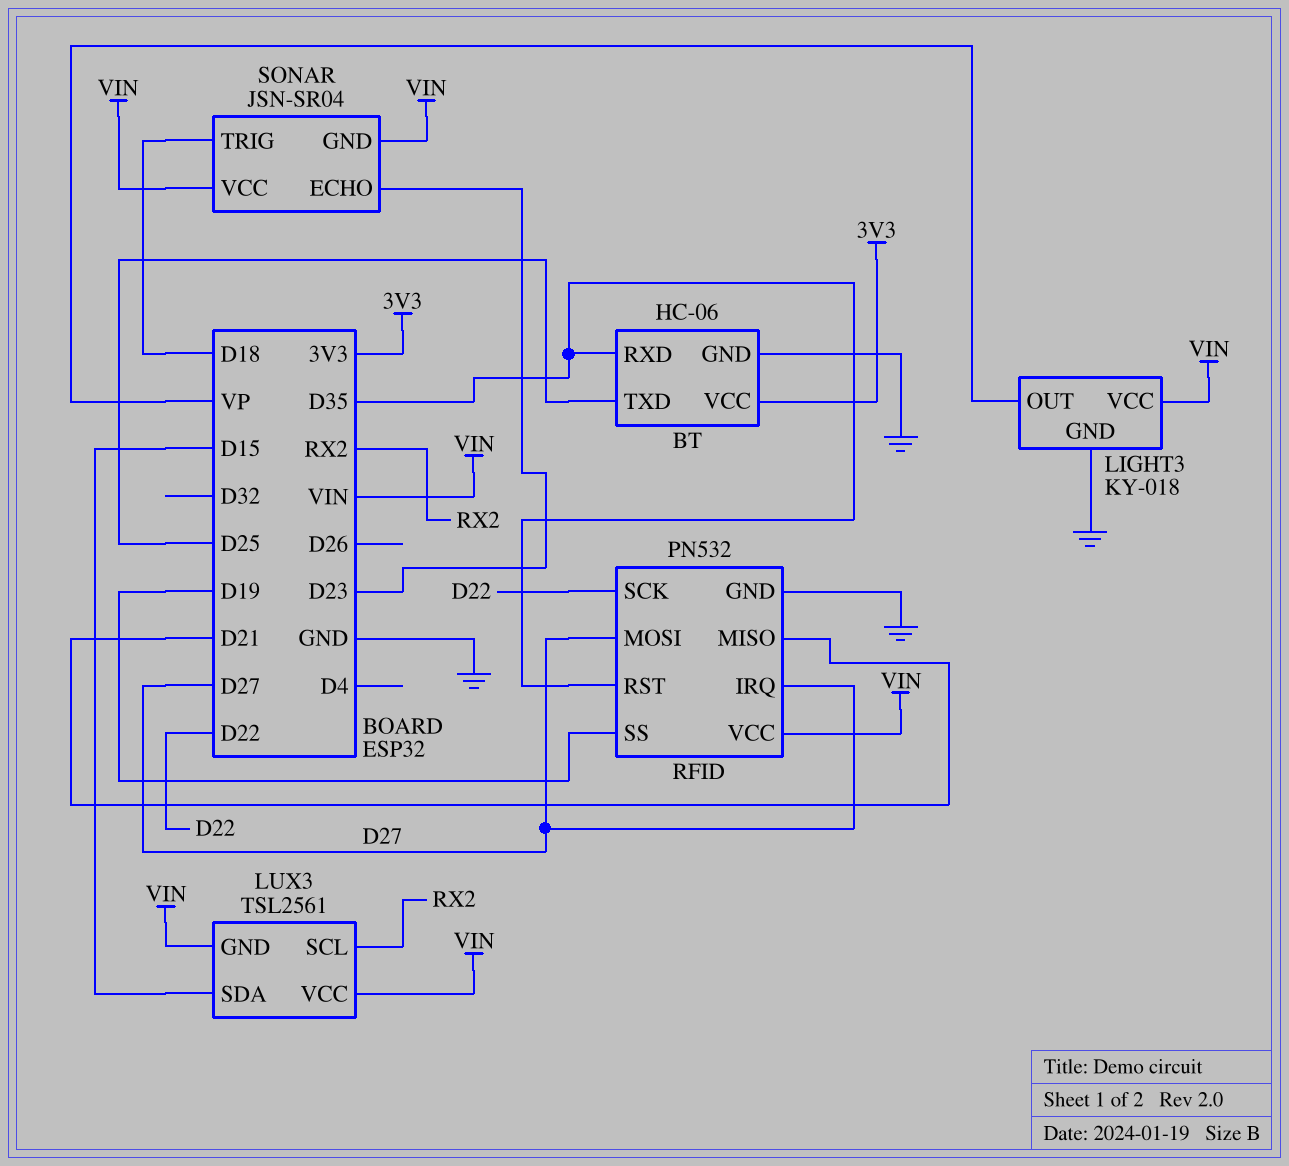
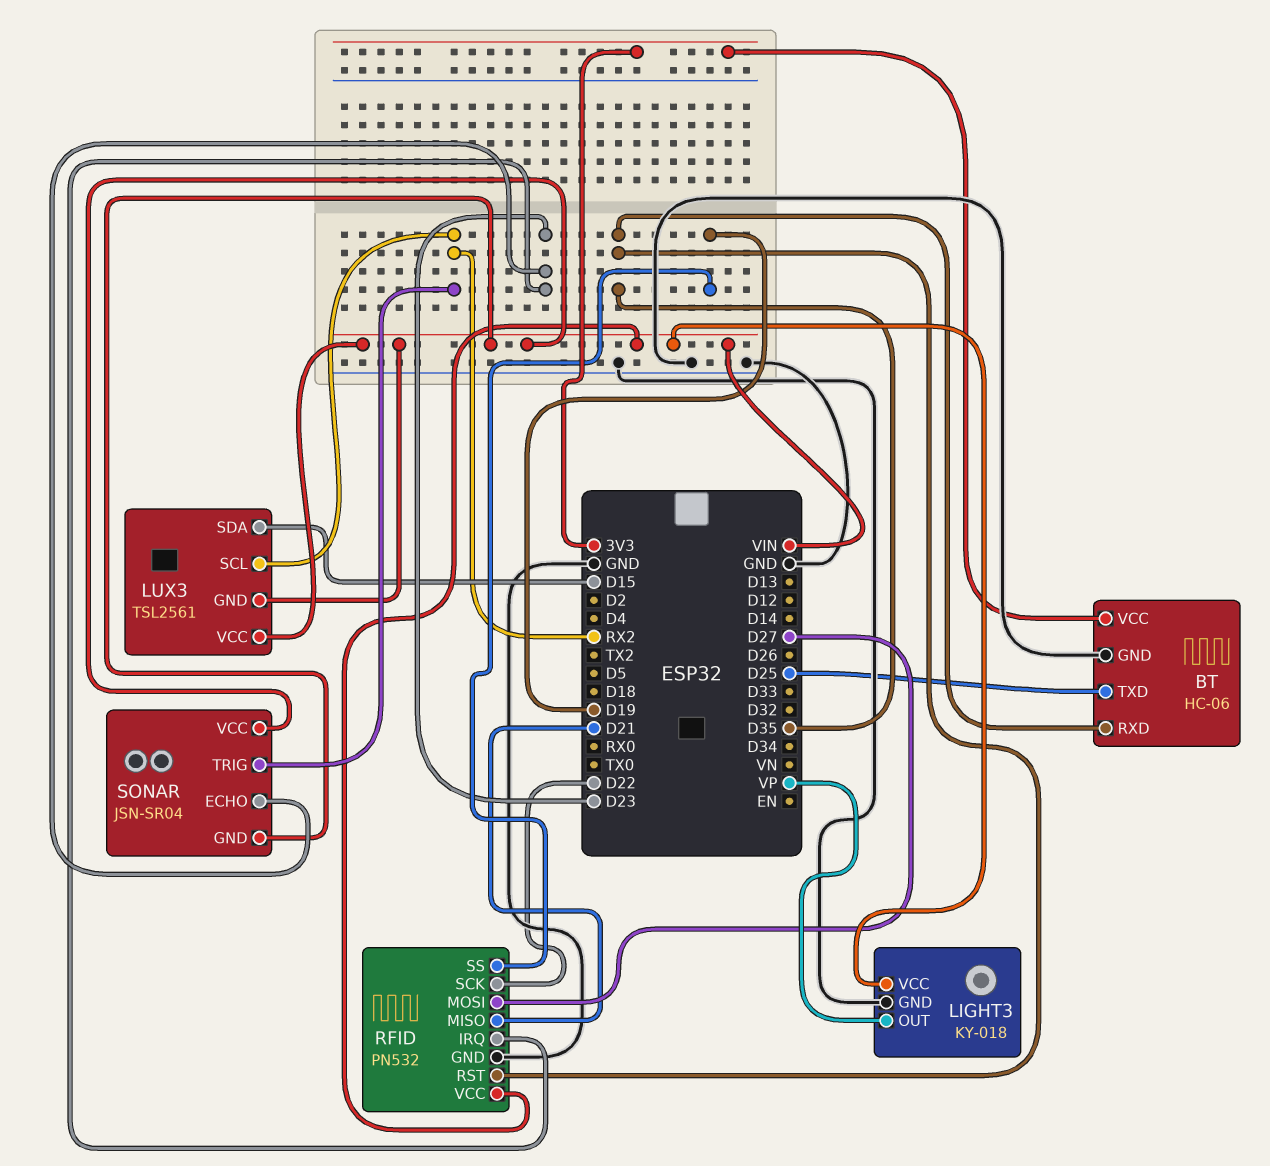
RFID pin IRQ: D27 -> D23
SONAR pin TRIG: D18 -> RX2

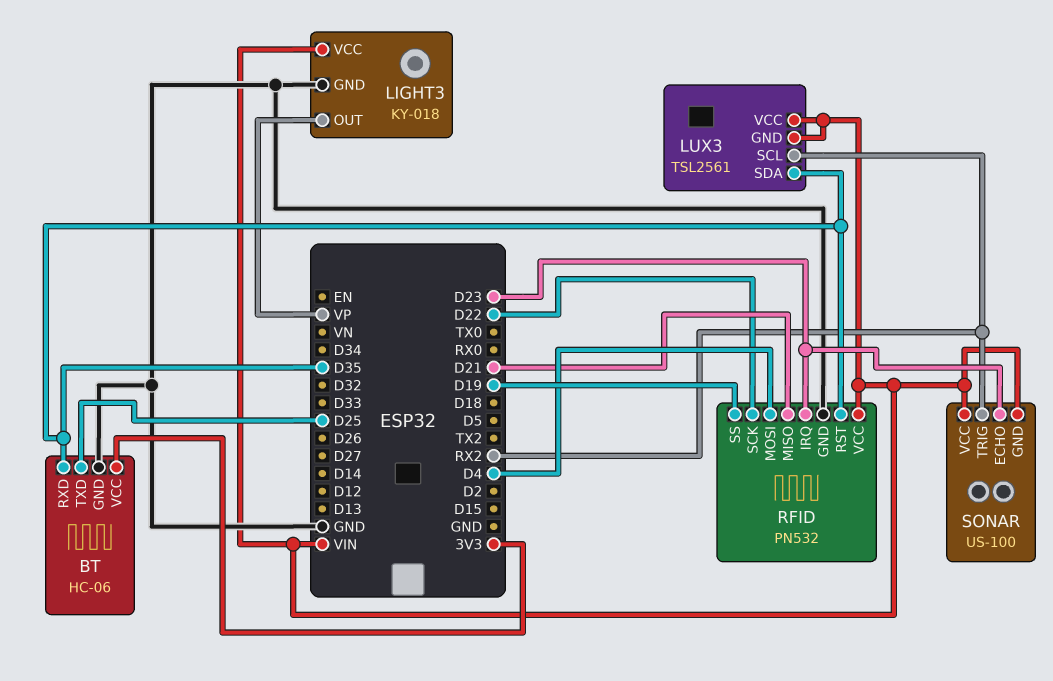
LUX3 pin SDA: D15 -> D35
RFID pin MOSI: D27 -> D4
SONAR: JSN-SR04 -> US-100

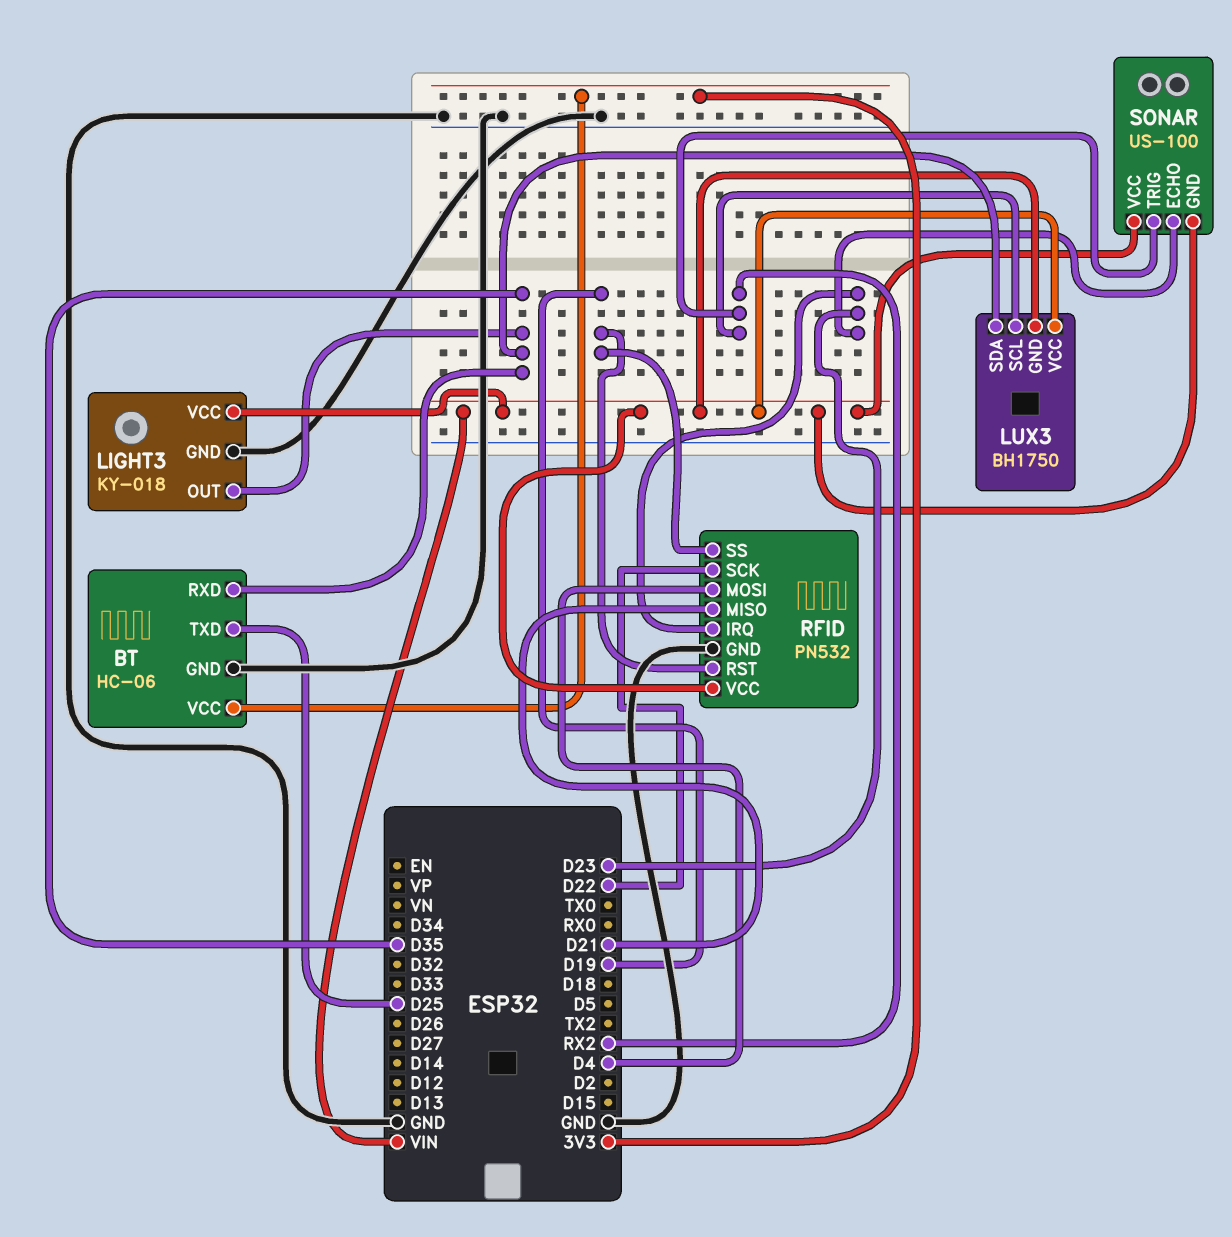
LIGHT3 pin OUT: VP -> D35
LUX3: TSL2561 -> BH1750
RFID pin RST: D35 -> D19

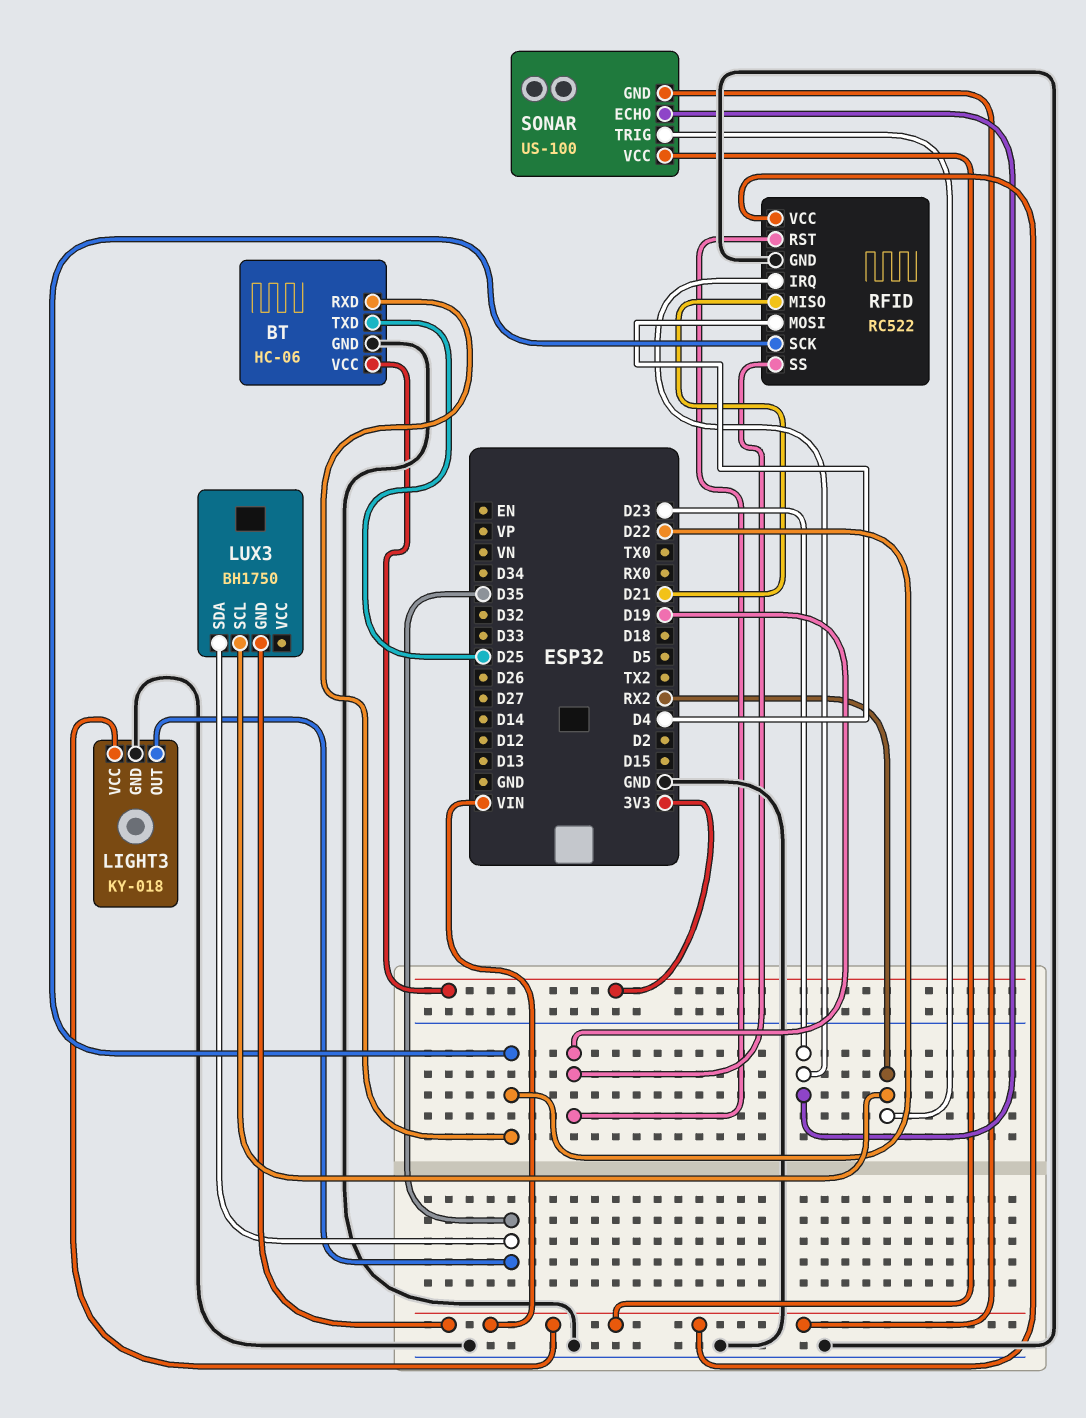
BT pin RXD: D35 -> D22
LUX3 pin VCC: VIN -> none
RFID: PN532 -> RC522

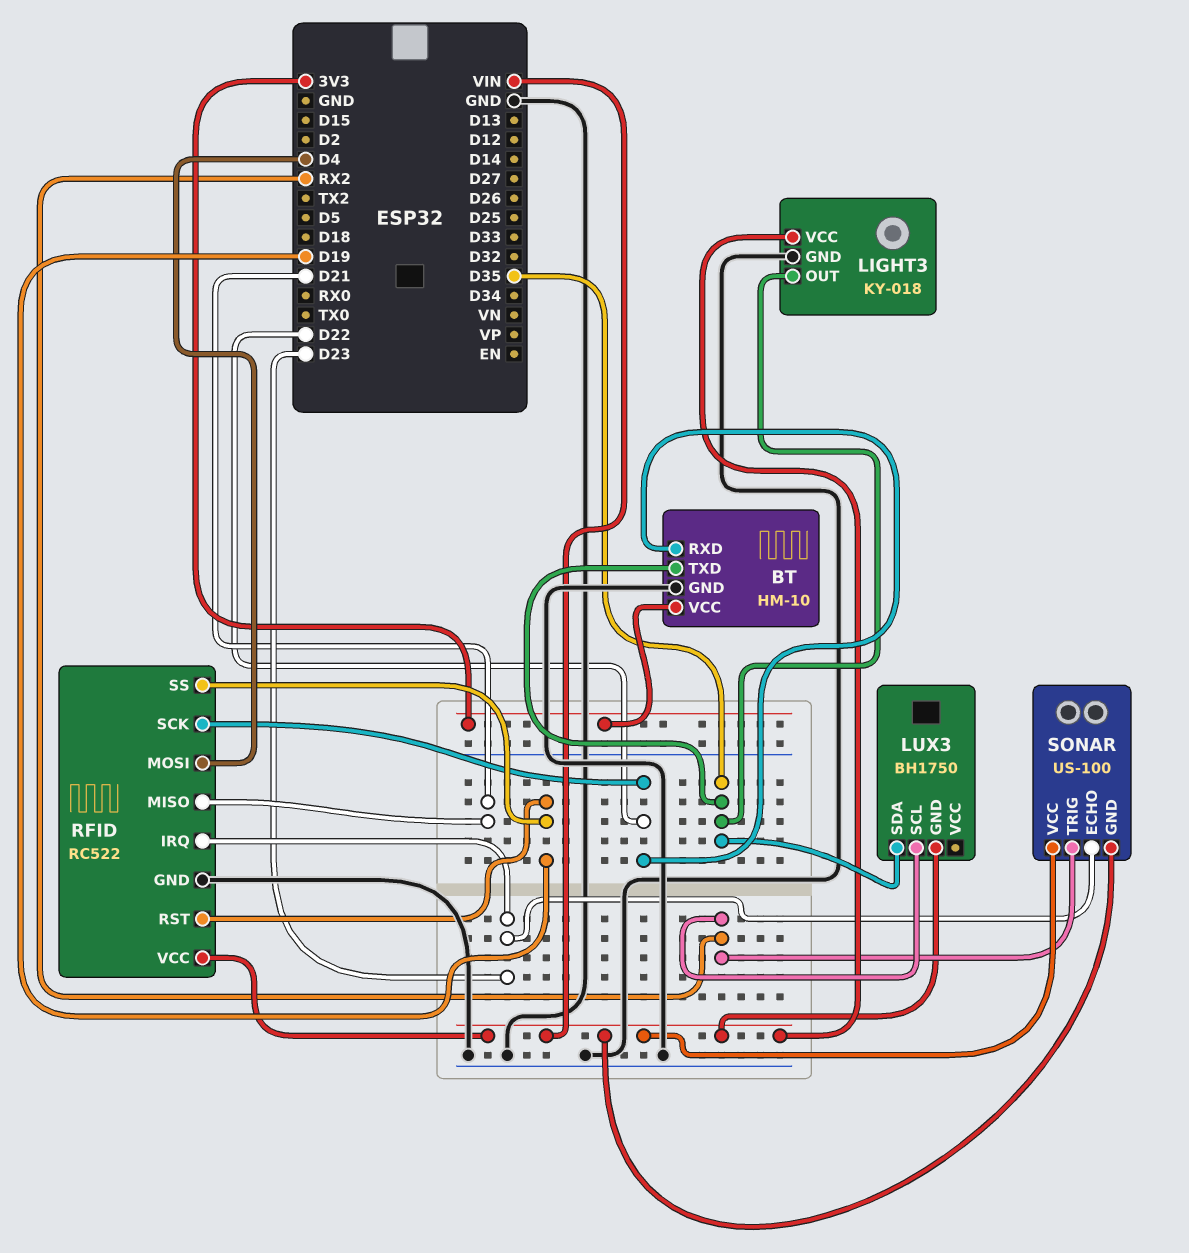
BT: HC-06 -> HM-10
BT pin TXD: D25 -> D35

